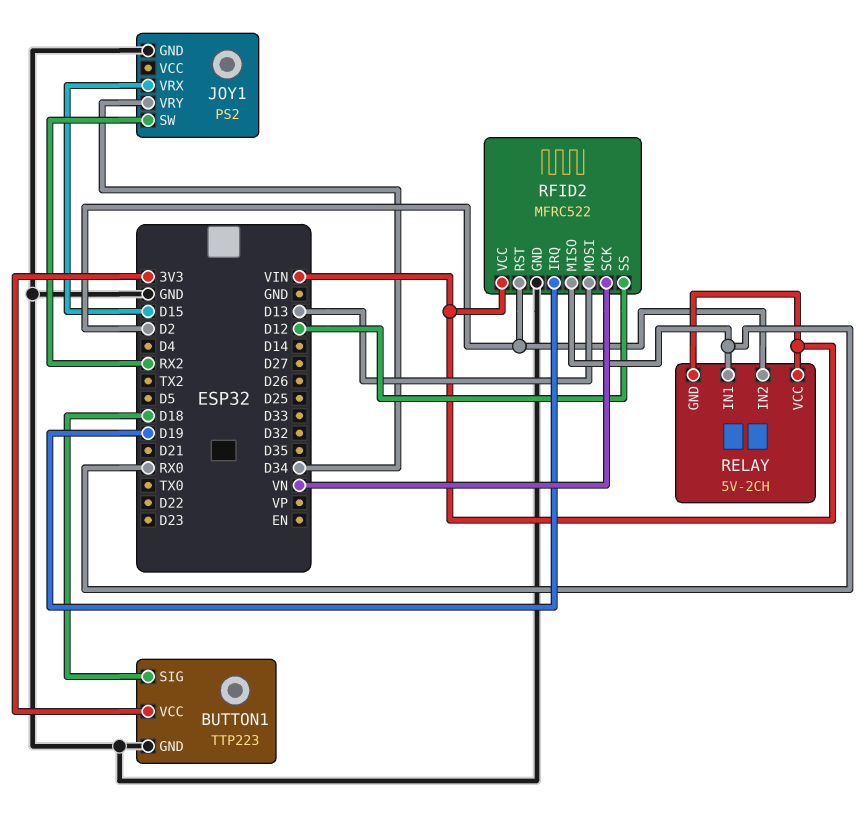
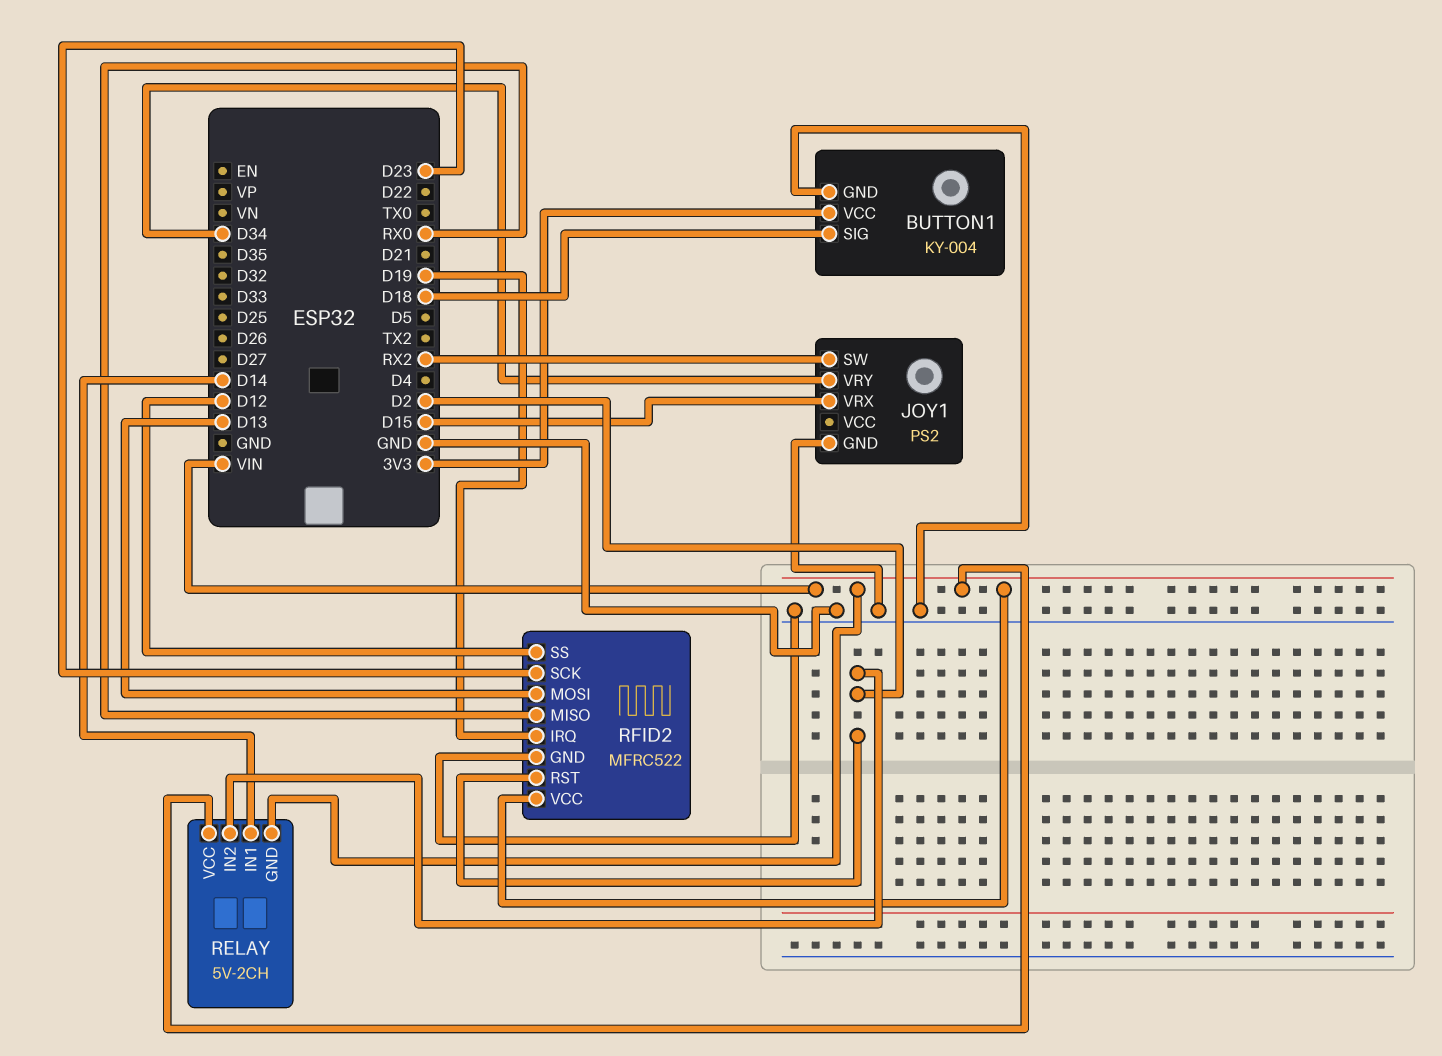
BUTTON1: TTP223 -> KY-004
RELAY pin IN1: RX0 -> D14
RFID2 pin SCK: VN -> D23

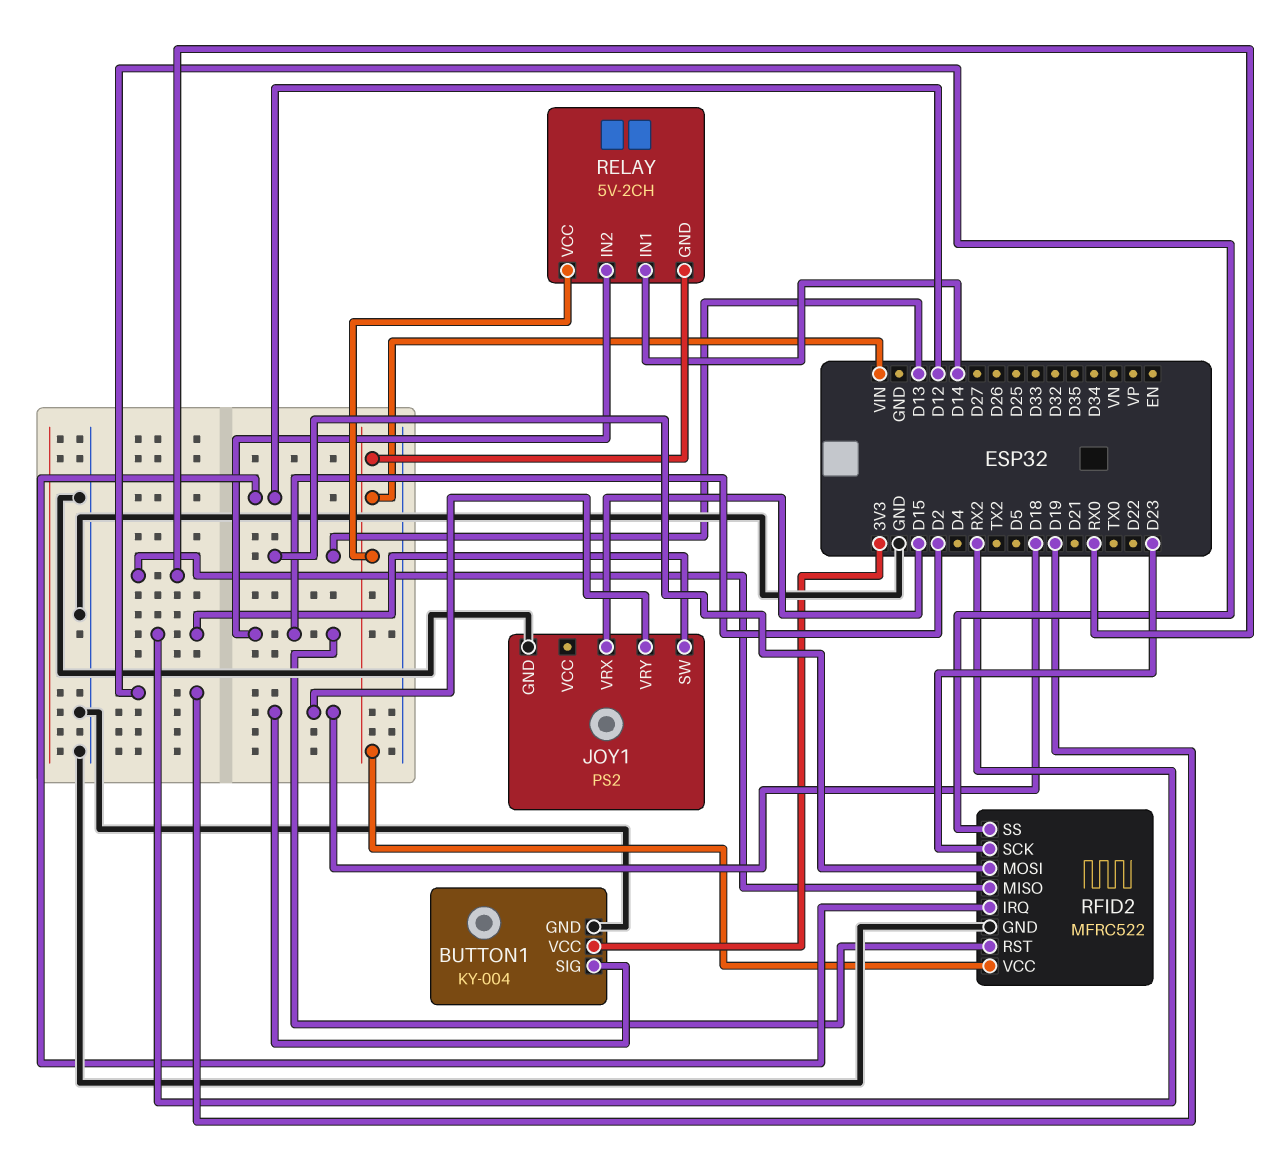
JOY1 pin VRY: D34 -> D18
RFID2 pin IRQ: D19 -> D12
RFID2 pin SS: D12 -> D19

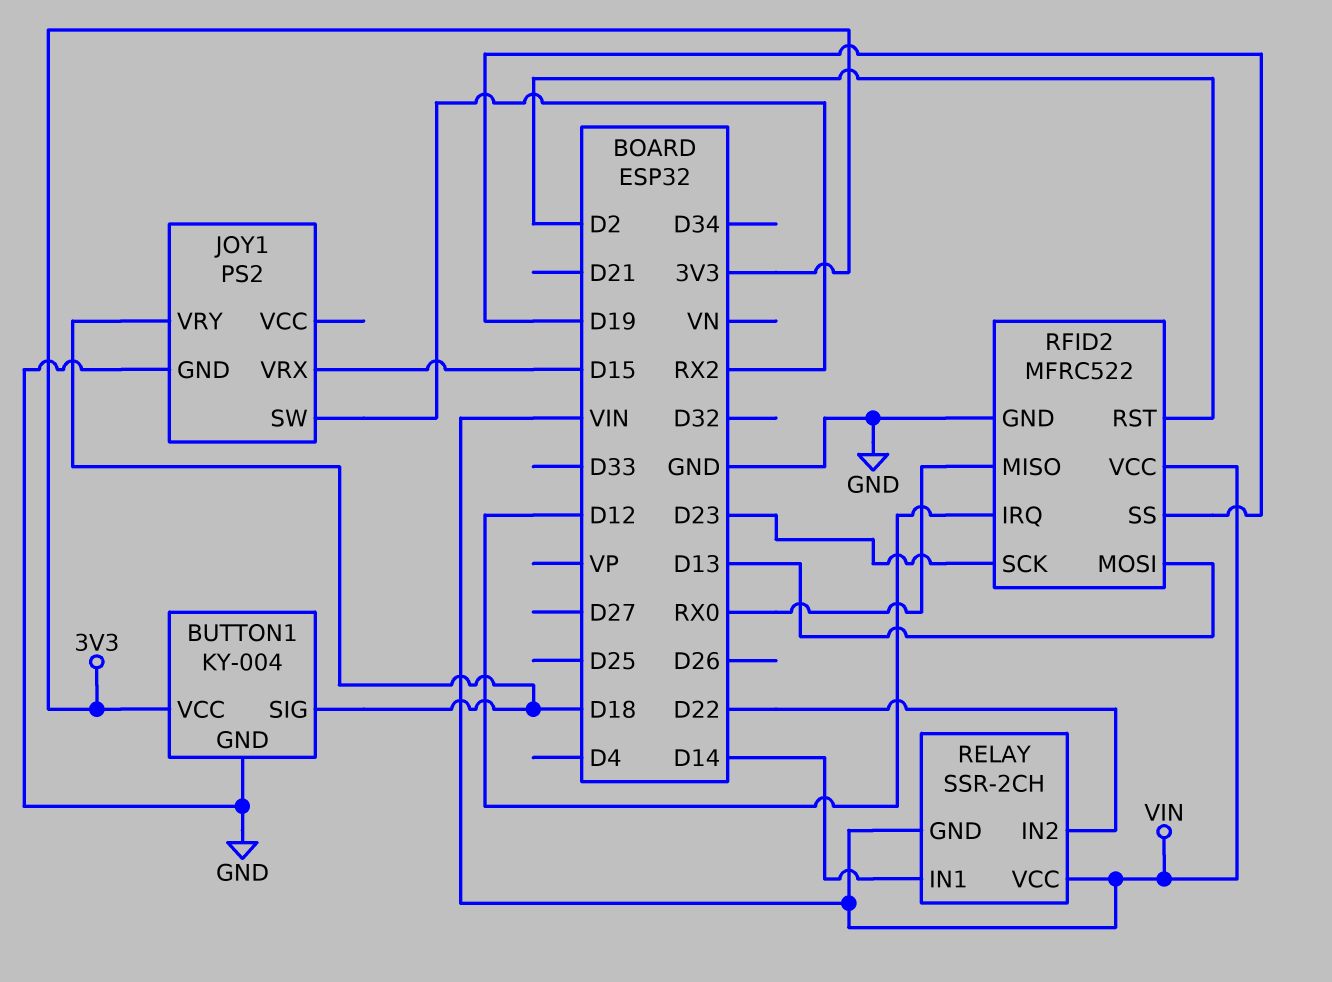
RELAY: 5V-2CH -> SSR-2CH
RELAY pin IN2: D2 -> D22

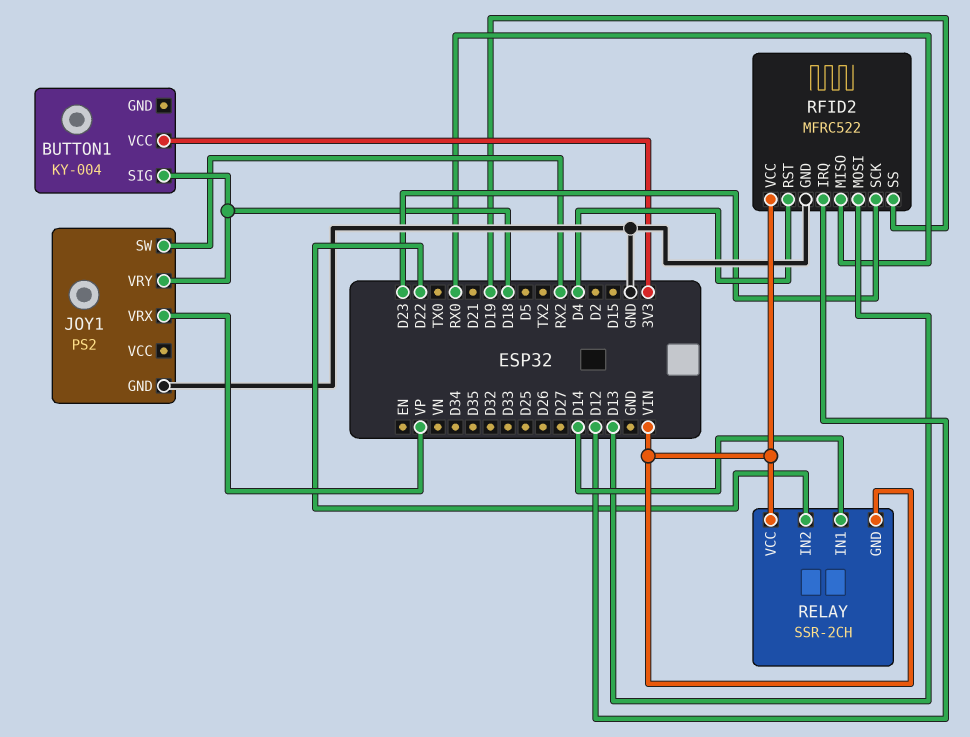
BUTTON1 pin GND: GND -> none
JOY1 pin VRX: D15 -> VP
RFID2 pin RST: D2 -> D4

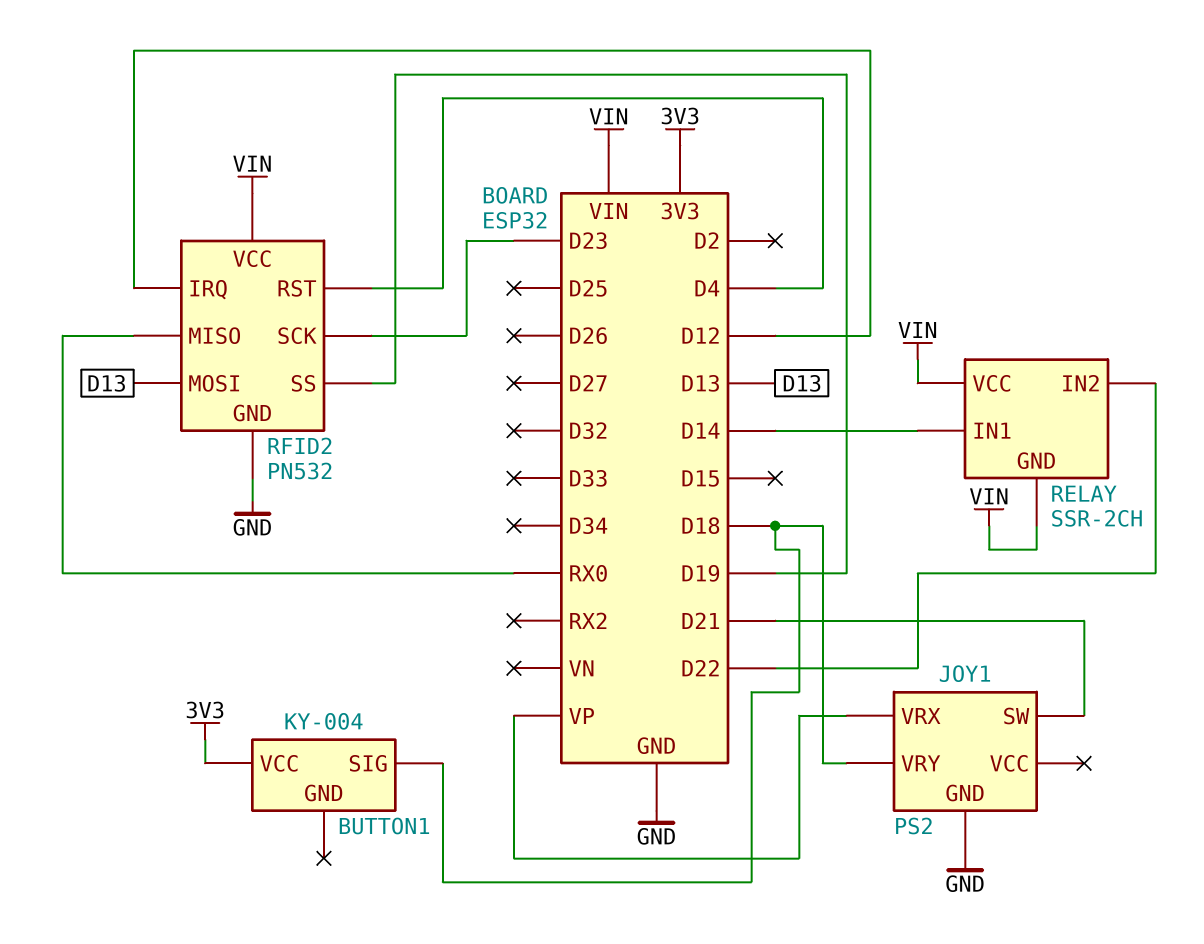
JOY1 pin SW: RX2 -> D21
RFID2: MFRC522 -> PN532

